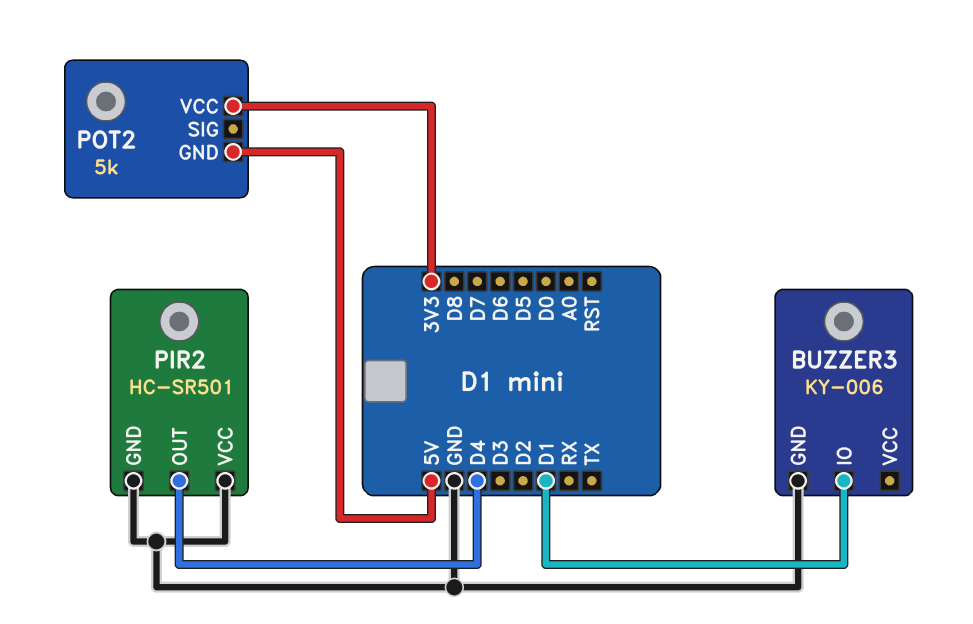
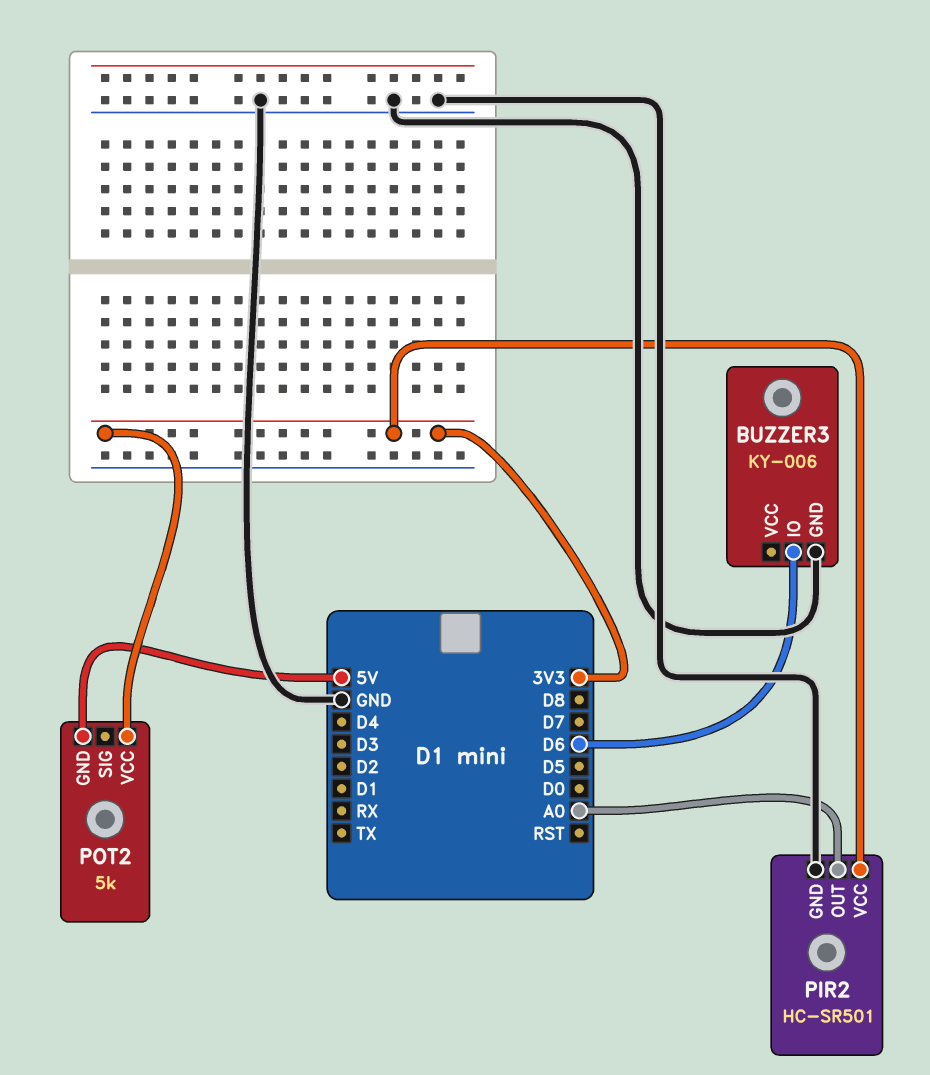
BUZZER3 pin IO: D1 -> D6
PIR2 pin OUT: D4 -> A0
PIR2 pin VCC: GND -> 3V3

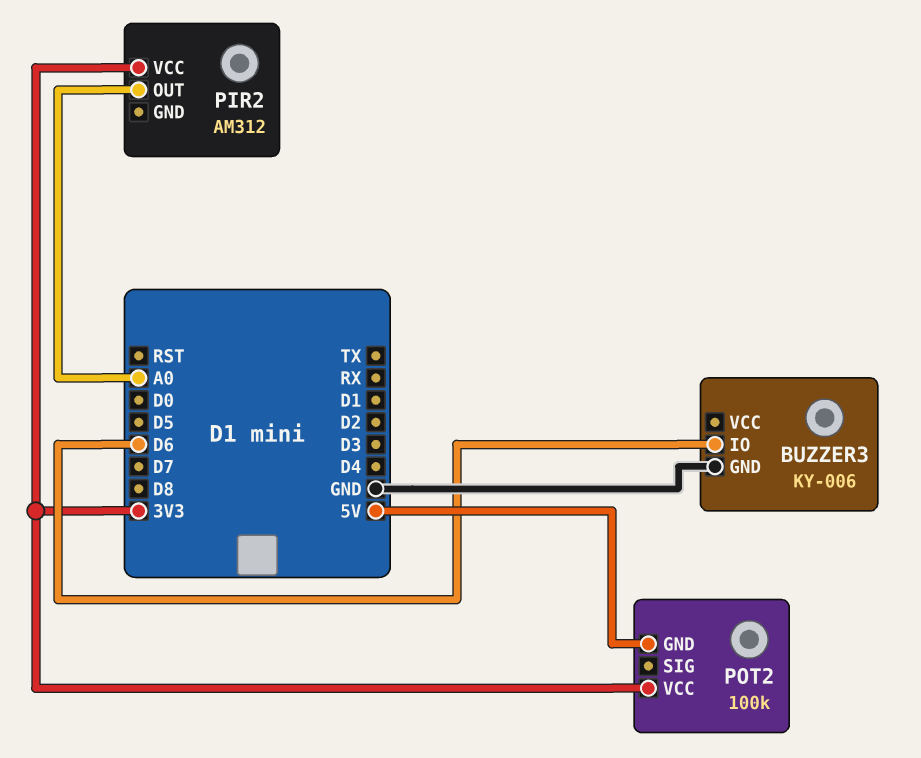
PIR2: HC-SR501 -> AM312
PIR2 pin GND: GND -> none
POT2: 5k -> 100k

